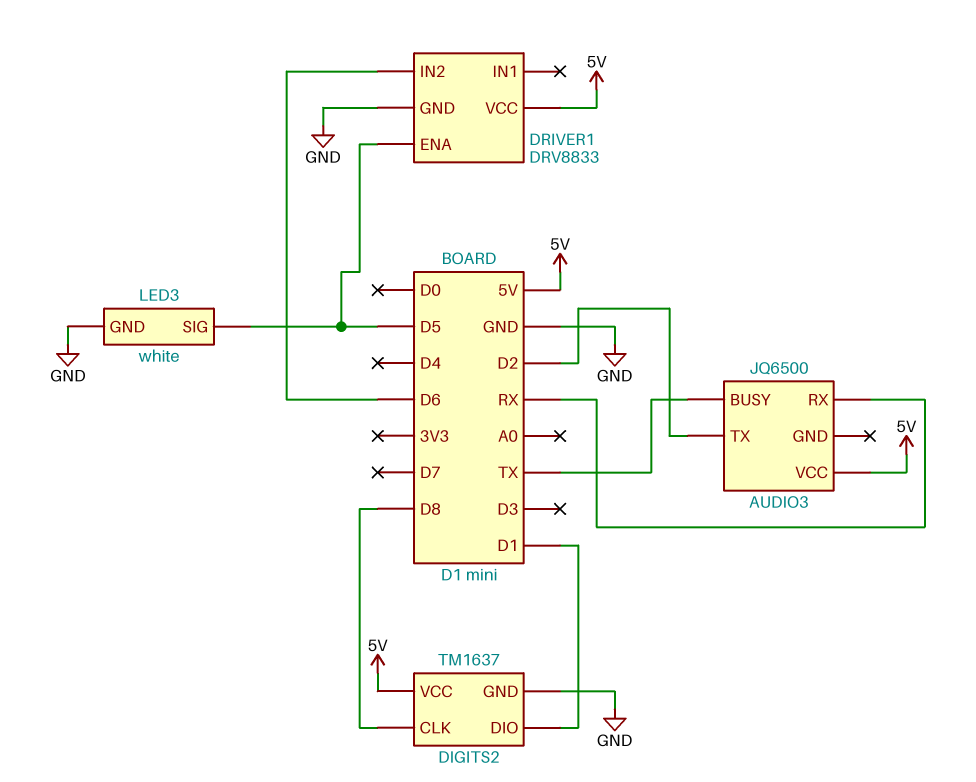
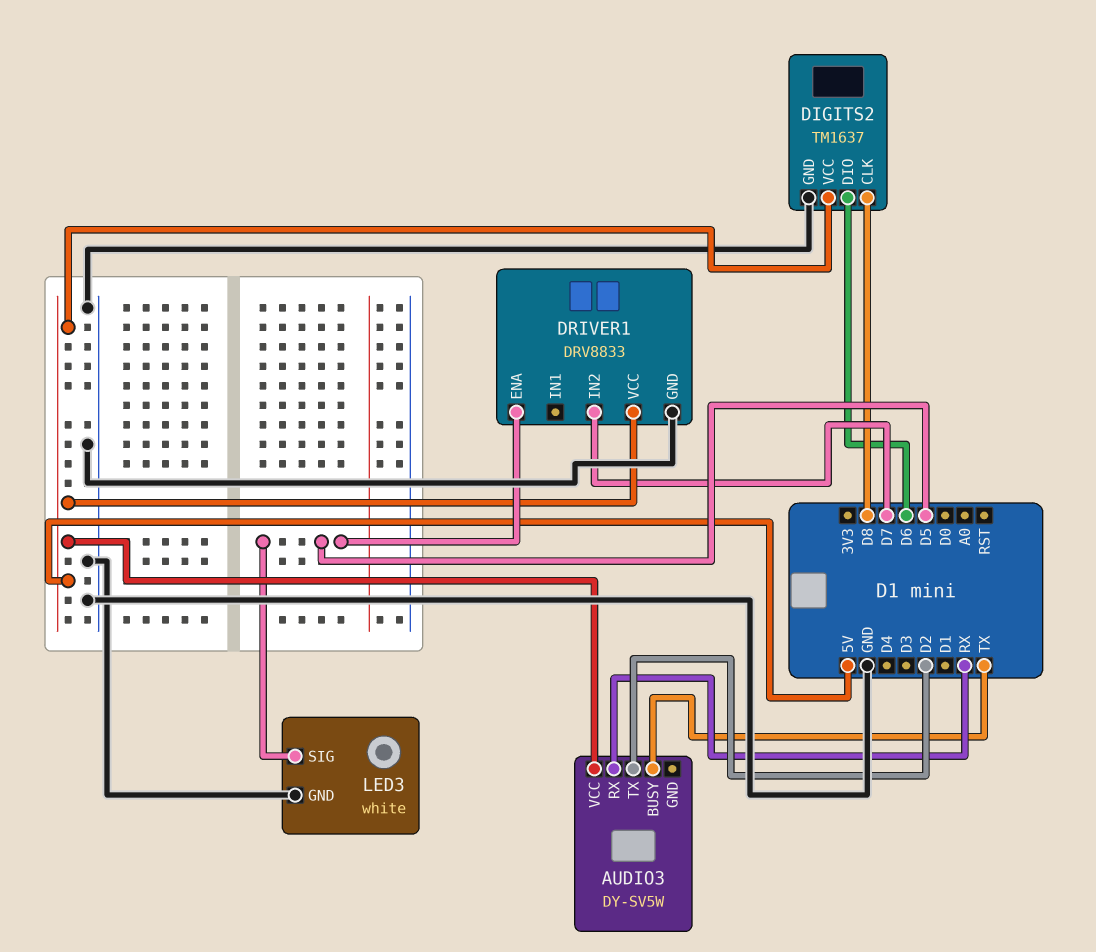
AUDIO3: JQ6500 -> DY-SV5W
DIGITS2 pin DIO: D1 -> D6
DRIVER1 pin IN2: D6 -> D7

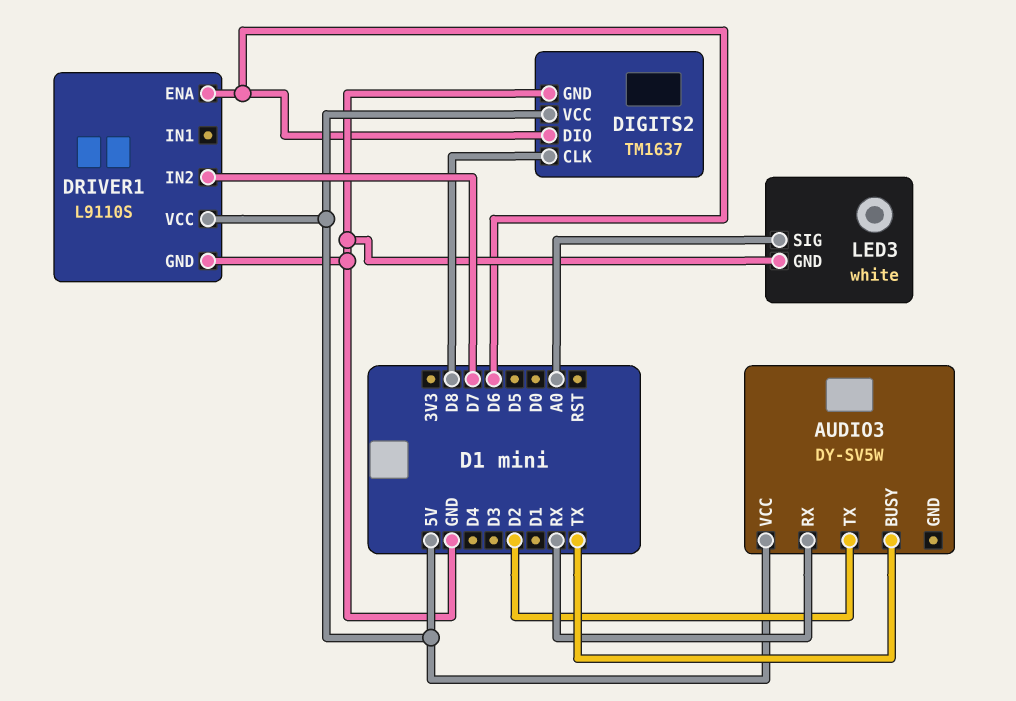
DRIVER1: DRV8833 -> L9110S
DRIVER1 pin ENA: D5 -> D6
LED3 pin SIG: D5 -> A0

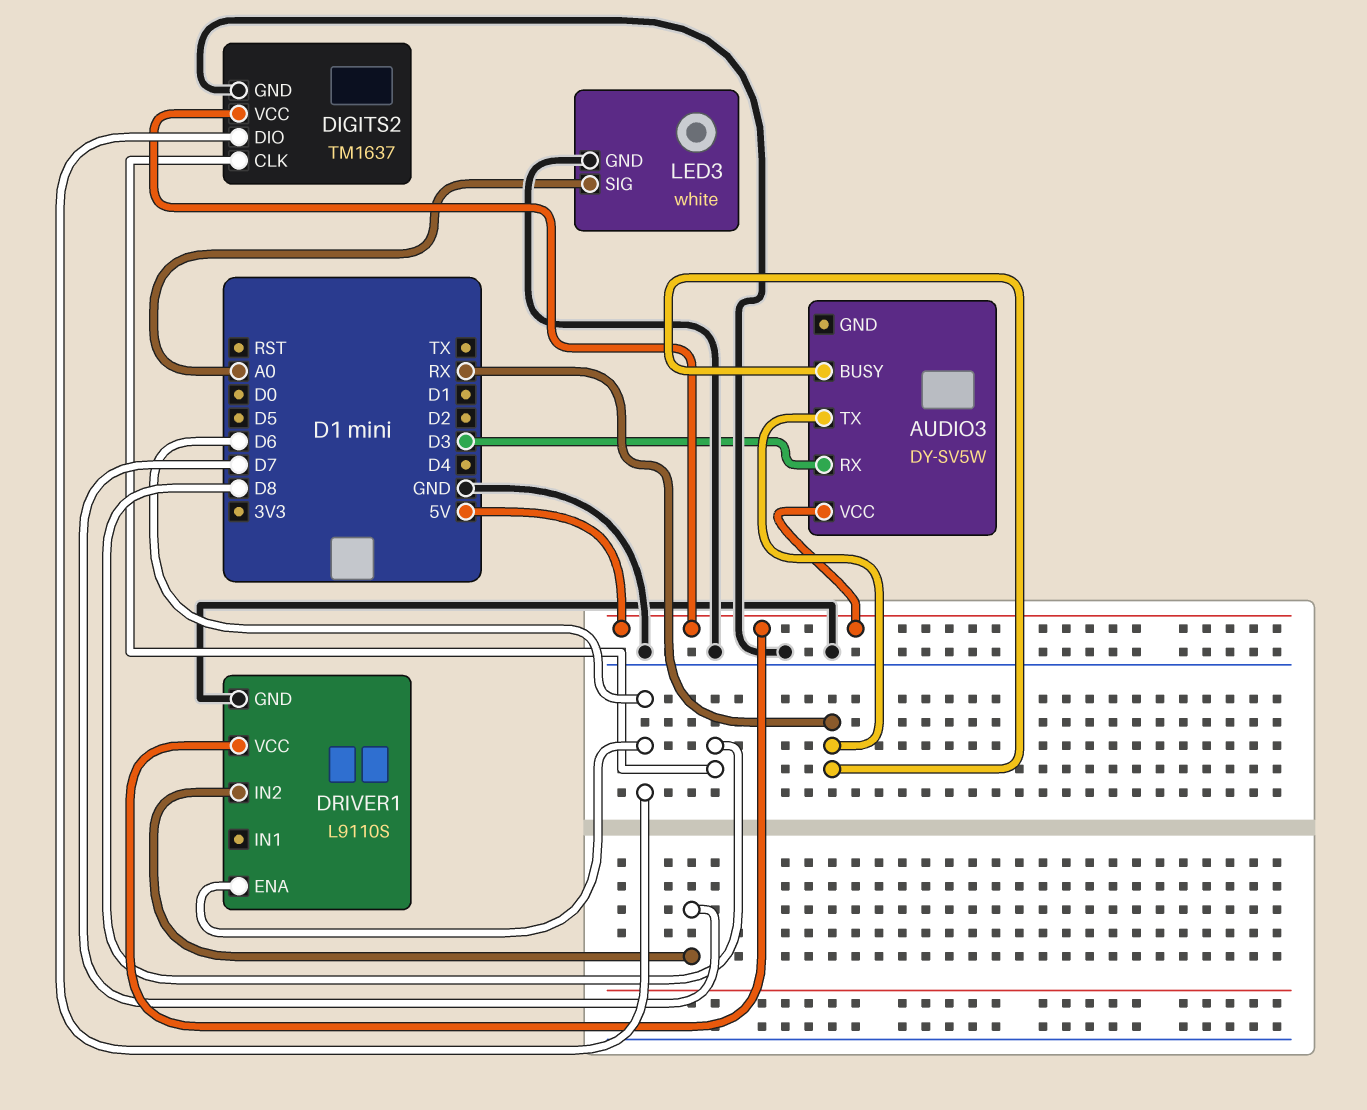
AUDIO3 pin BUSY: TX -> RX
AUDIO3 pin RX: RX -> D3
AUDIO3 pin TX: D2 -> RX

